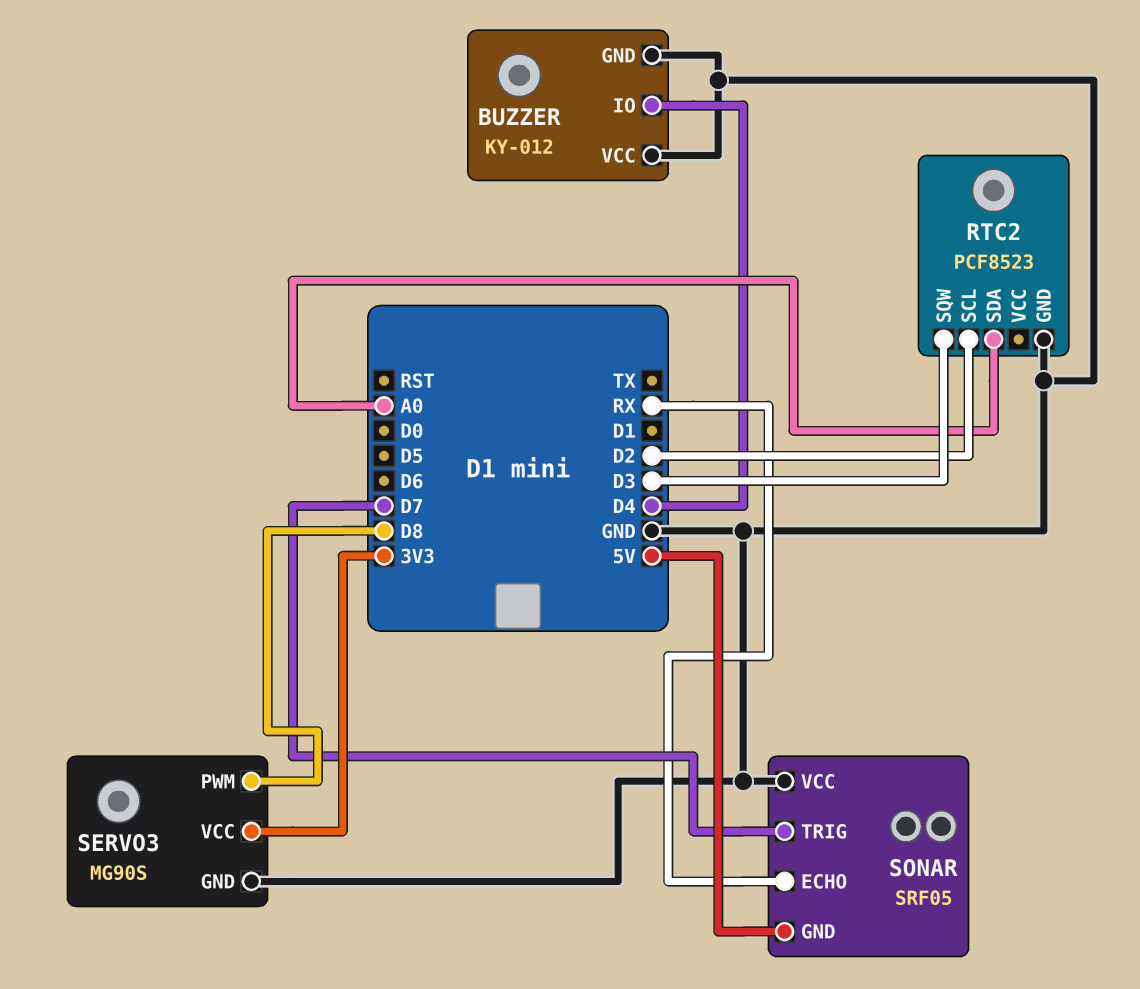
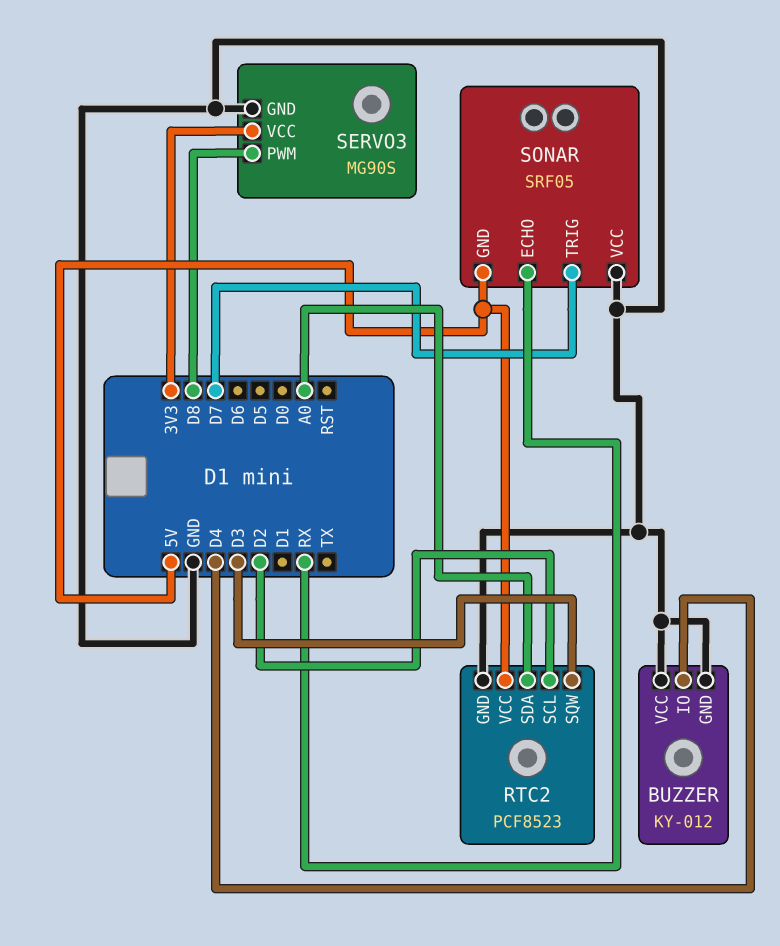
RTC2 pin VCC: none -> 5V

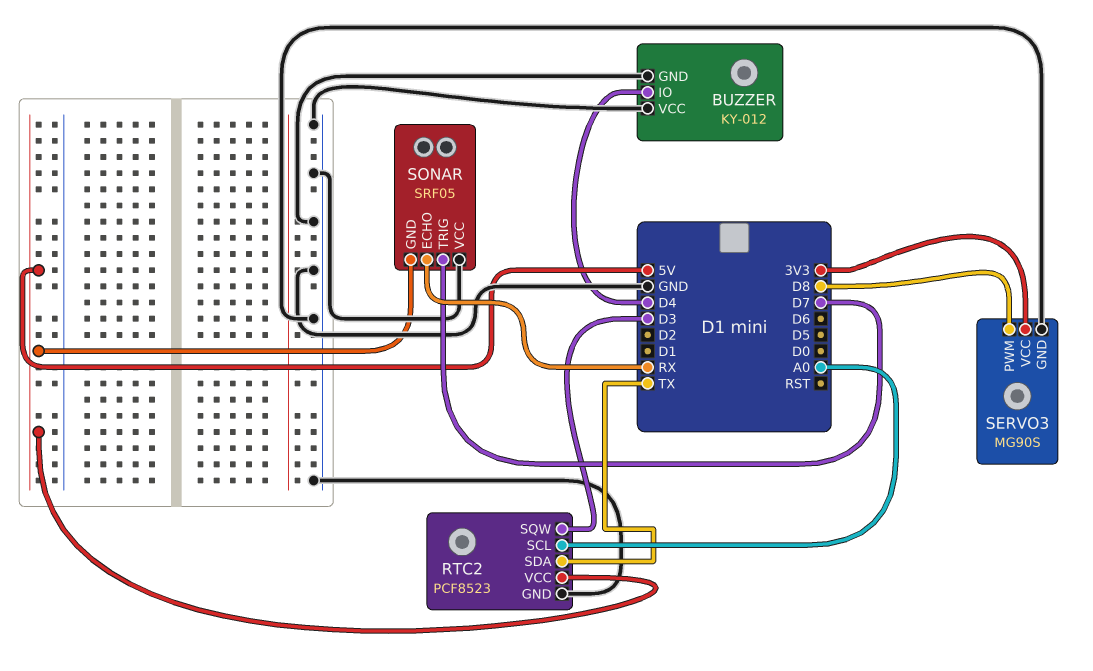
RTC2 pin SCL: D2 -> A0
RTC2 pin SDA: A0 -> TX

